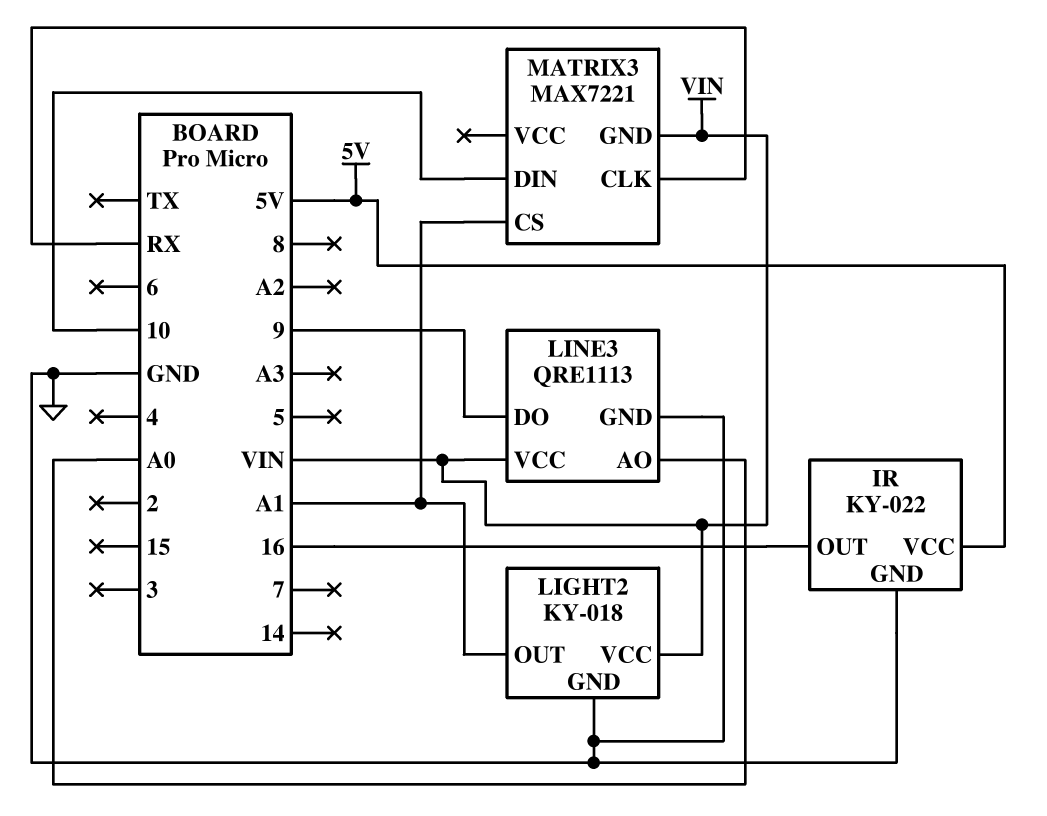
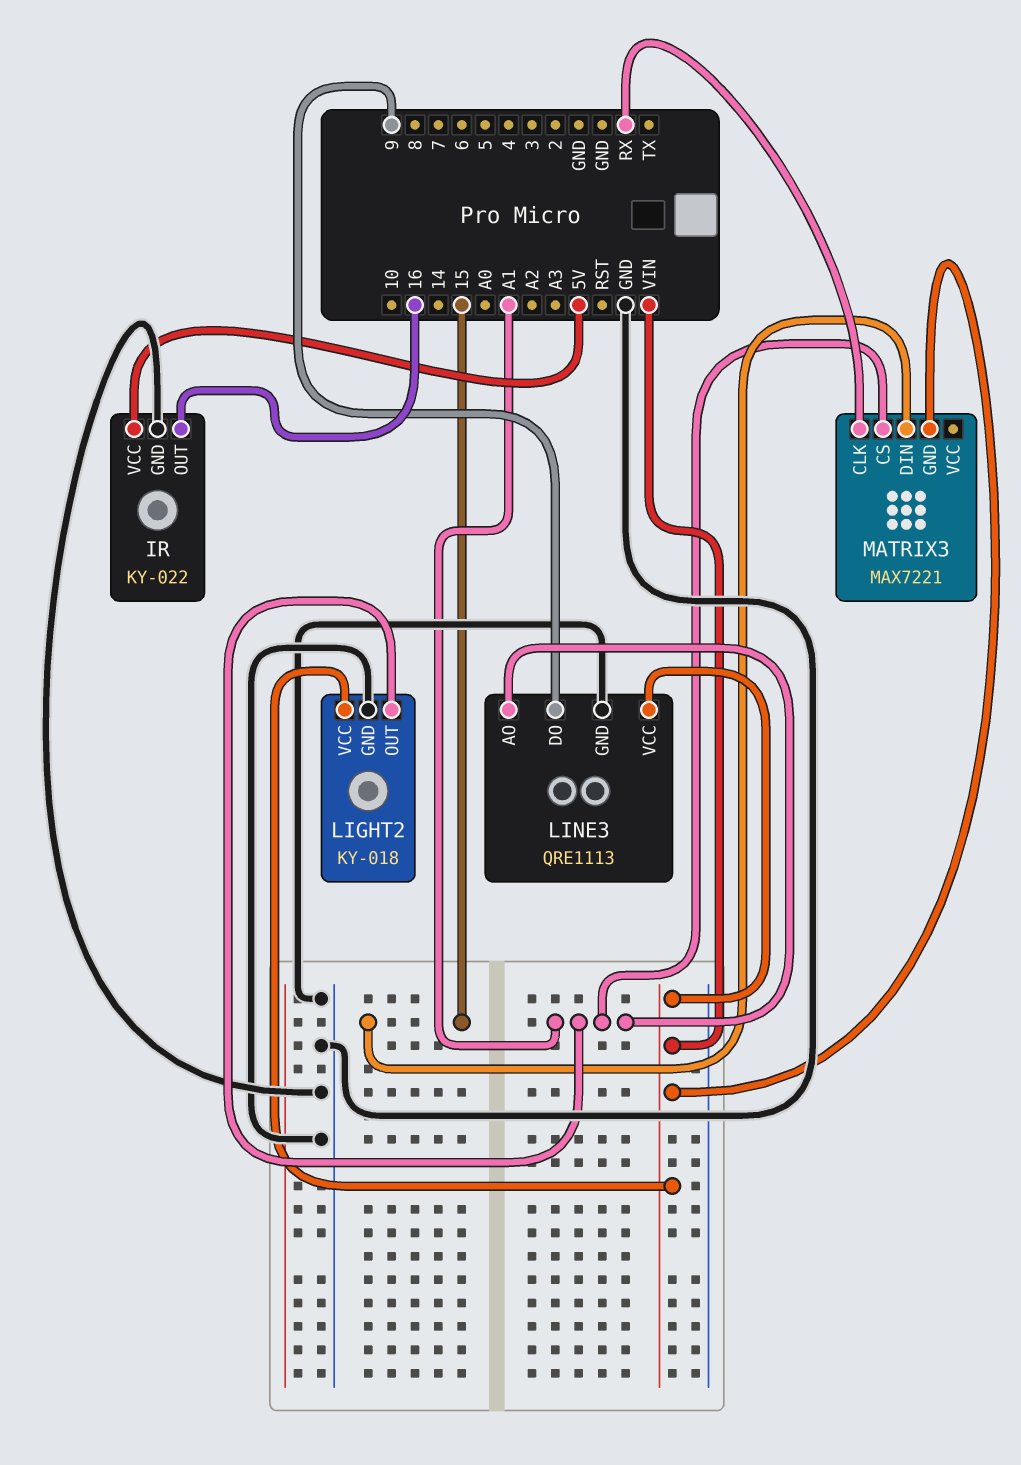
LINE3 pin AO: A0 -> A1
MATRIX3 pin DIN: 10 -> 15

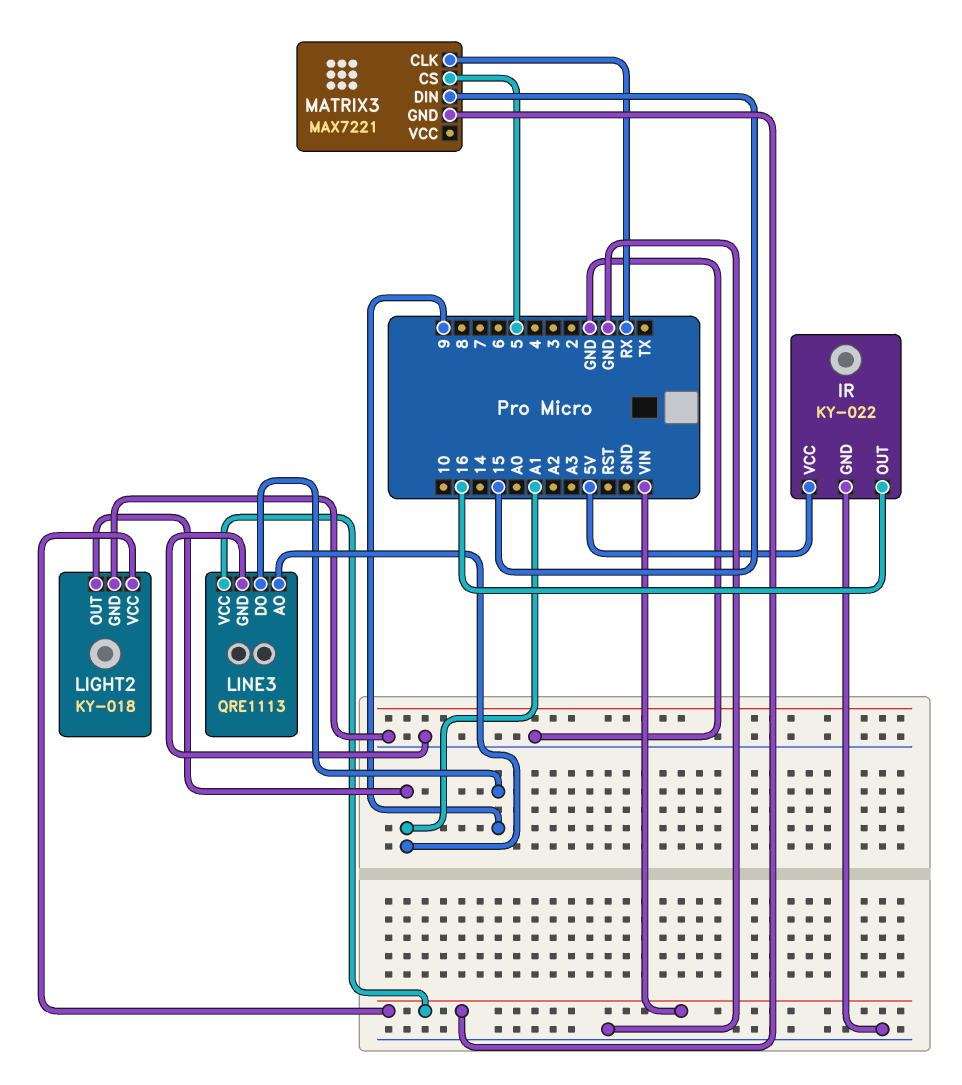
MATRIX3 pin CS: A1 -> 5

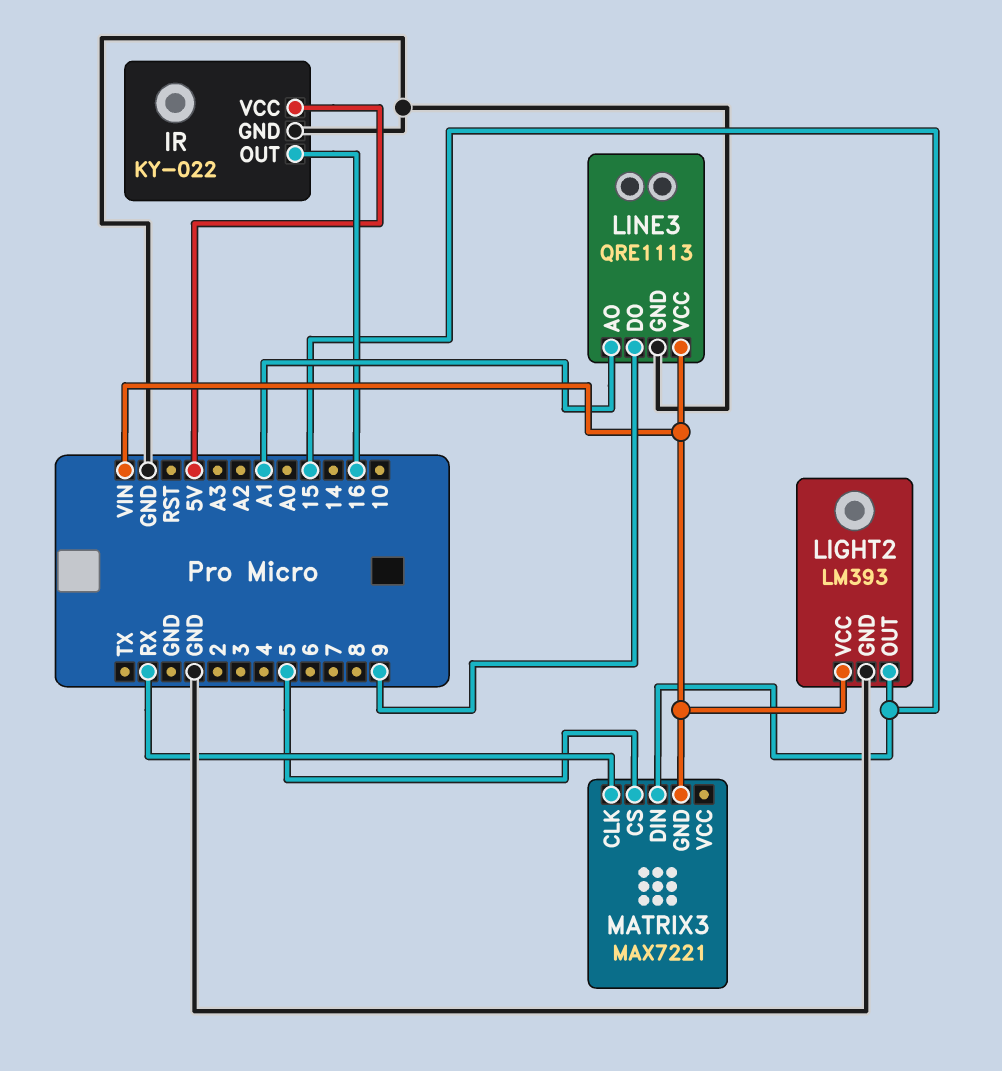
LIGHT2: KY-018 -> LM393
LIGHT2 pin OUT: A1 -> 15

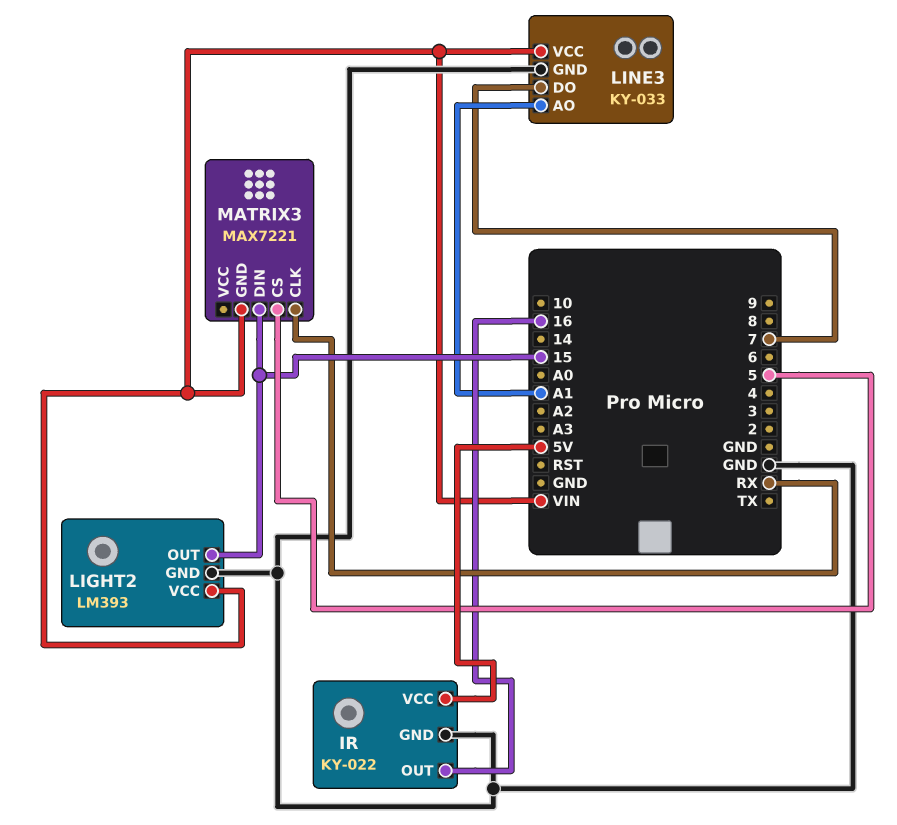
LINE3: QRE1113 -> KY-033
LINE3 pin DO: 9 -> 7

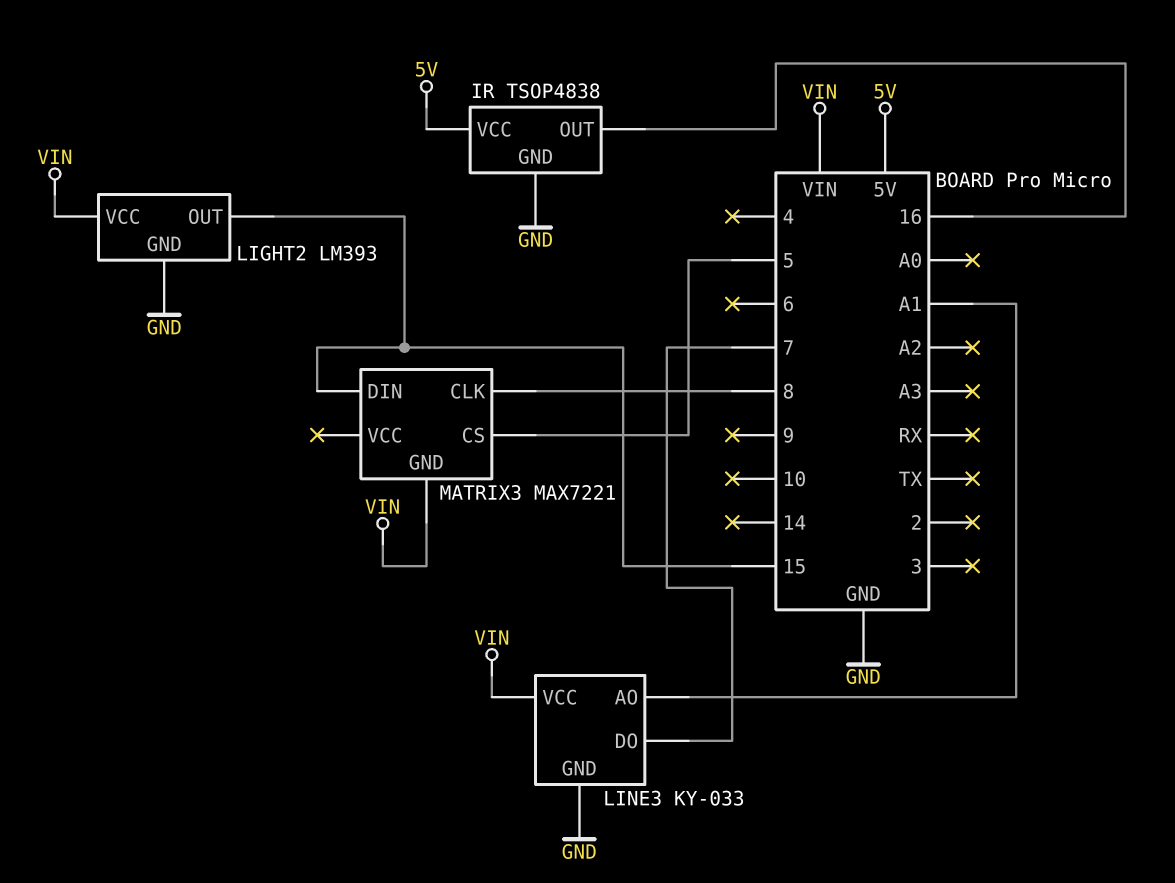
IR: KY-022 -> TSOP4838
MATRIX3 pin CLK: RX -> 8

